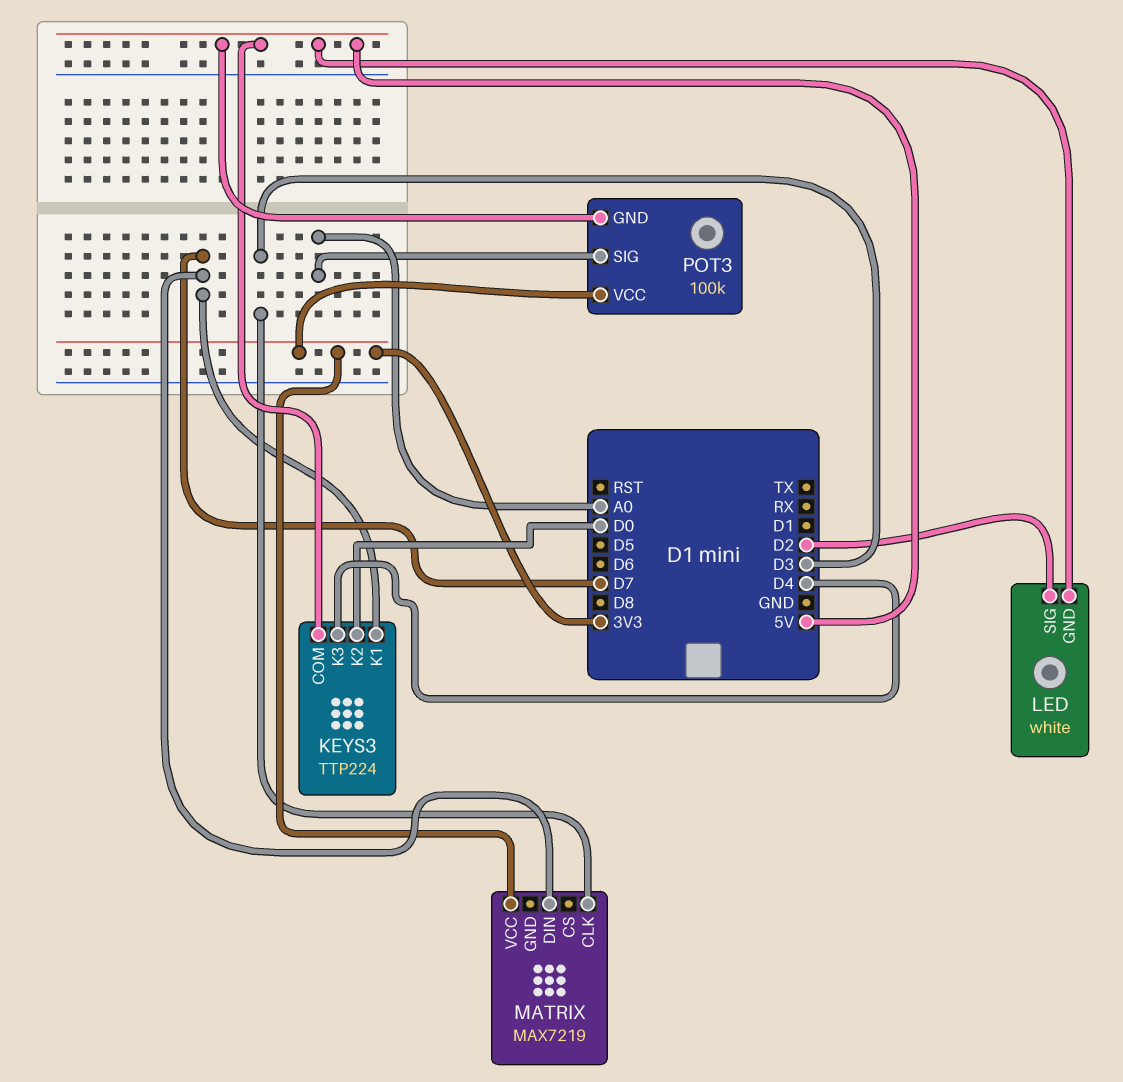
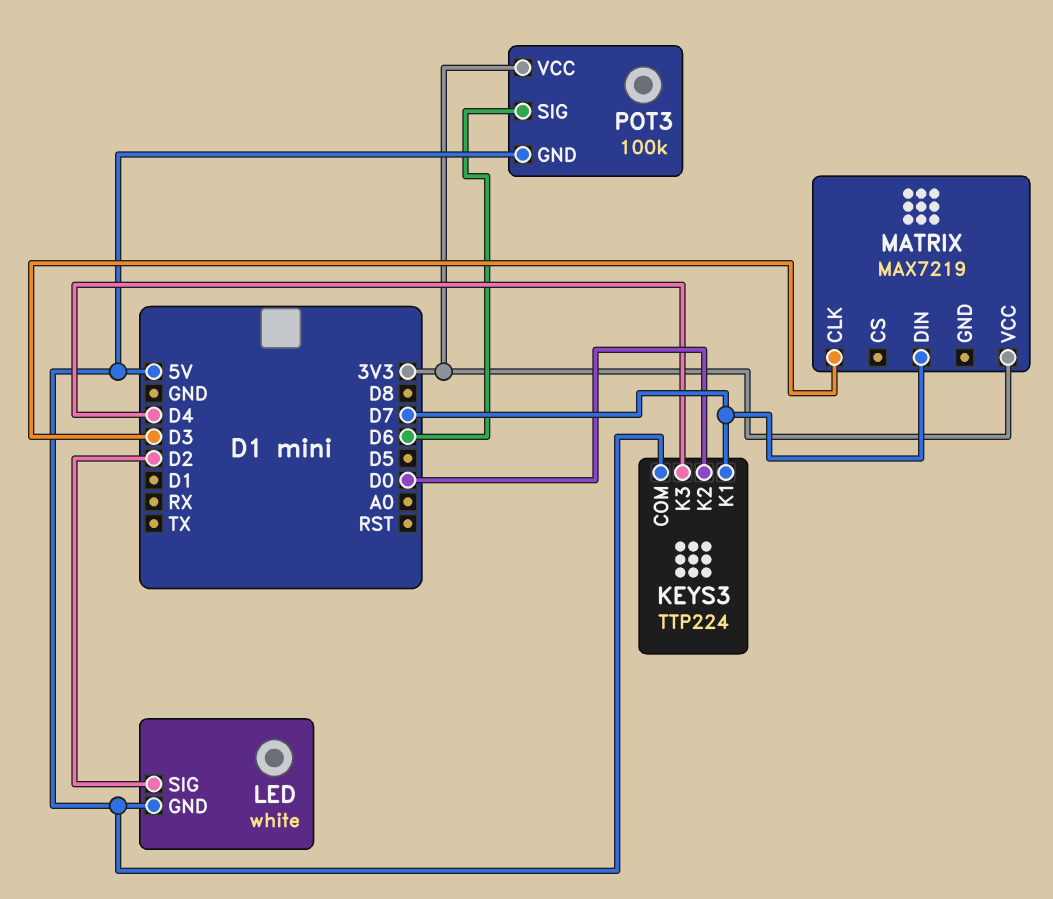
POT3 pin SIG: A0 -> D6

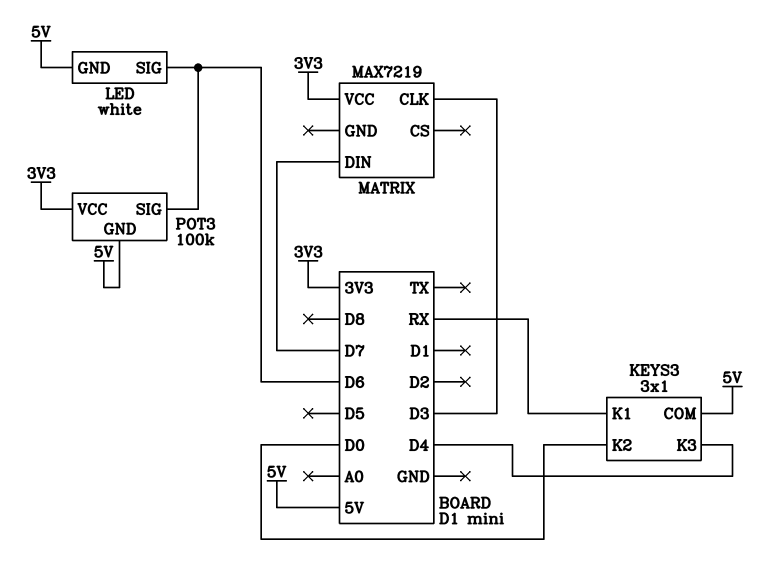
KEYS3: TTP224 -> 3x1
KEYS3 pin K1: D7 -> RX
LED pin SIG: D2 -> D6

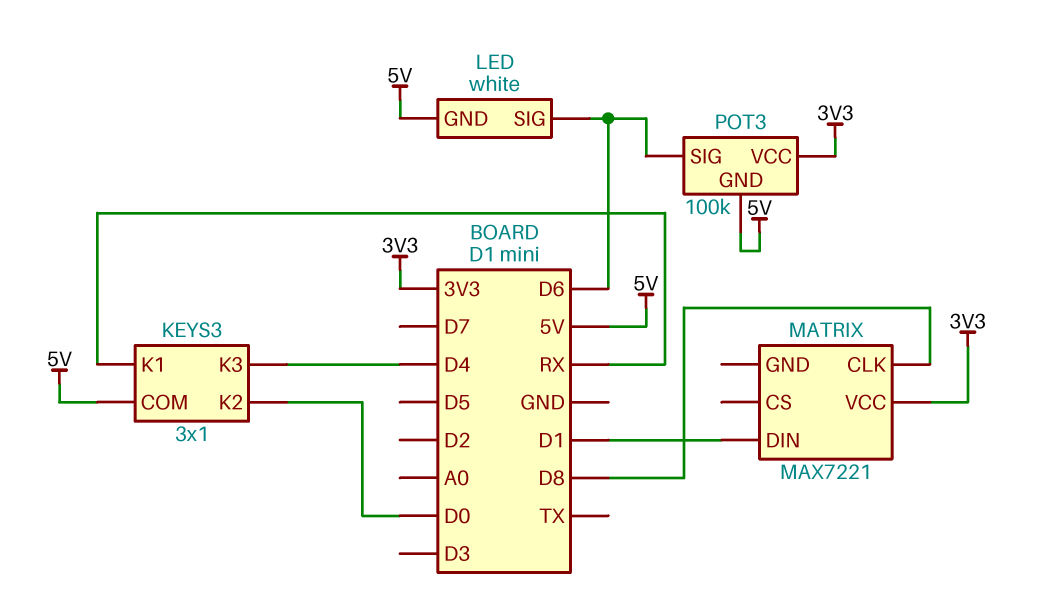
MATRIX: MAX7219 -> MAX7221
MATRIX pin CLK: D3 -> D8
MATRIX pin DIN: D7 -> D1

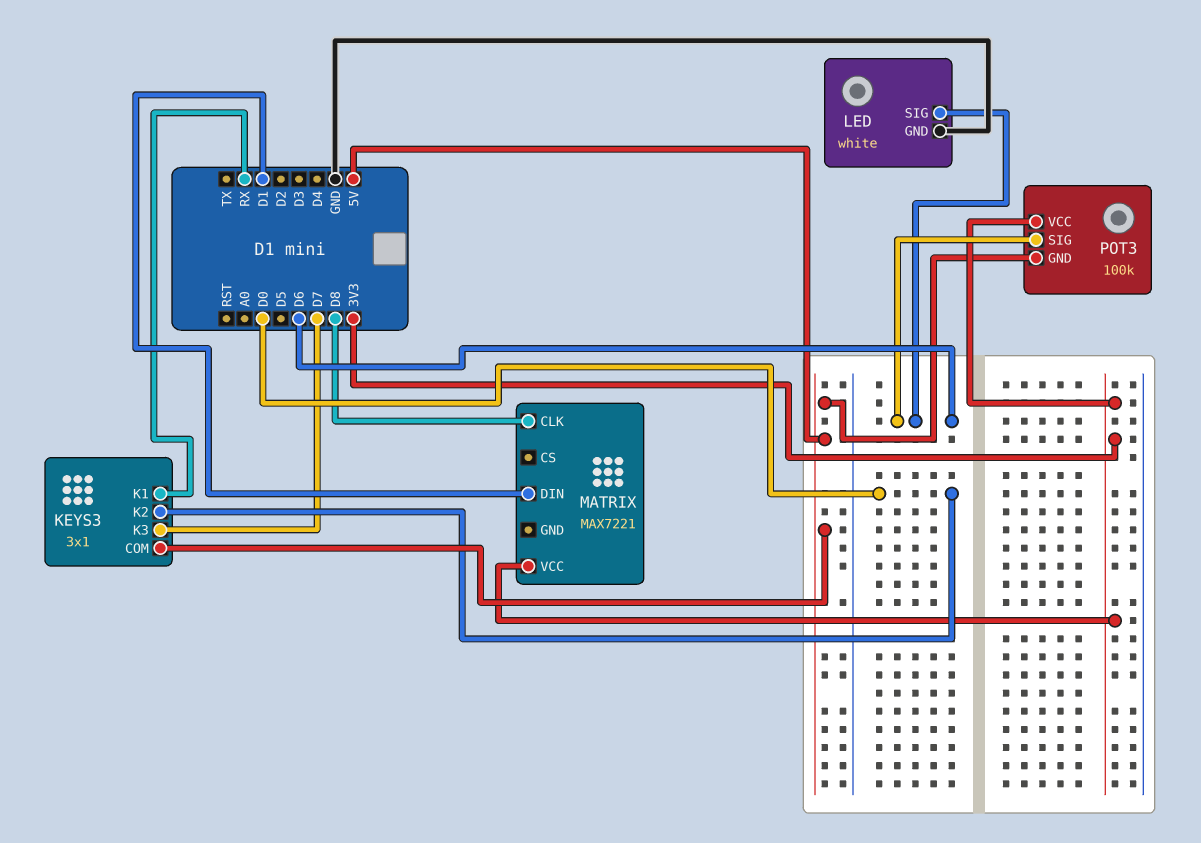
KEYS3 pin K3: D4 -> D7
LED pin GND: 5V -> GND

